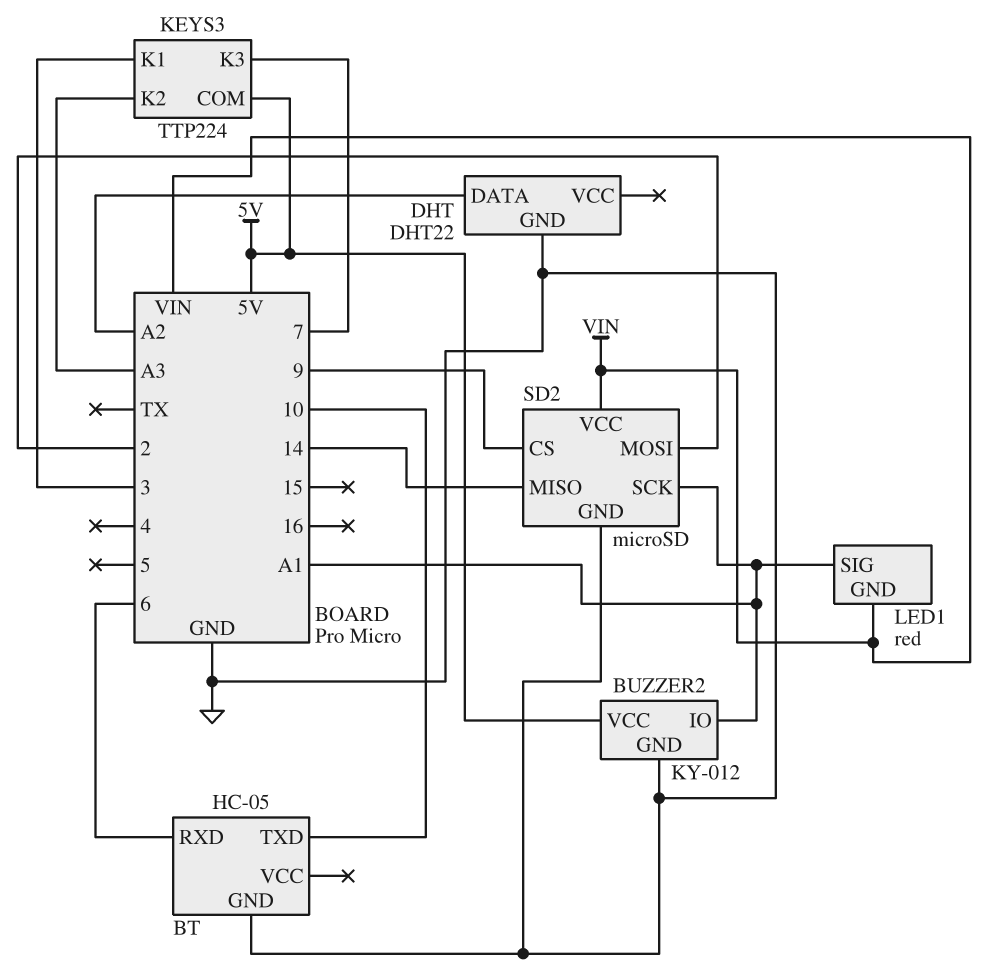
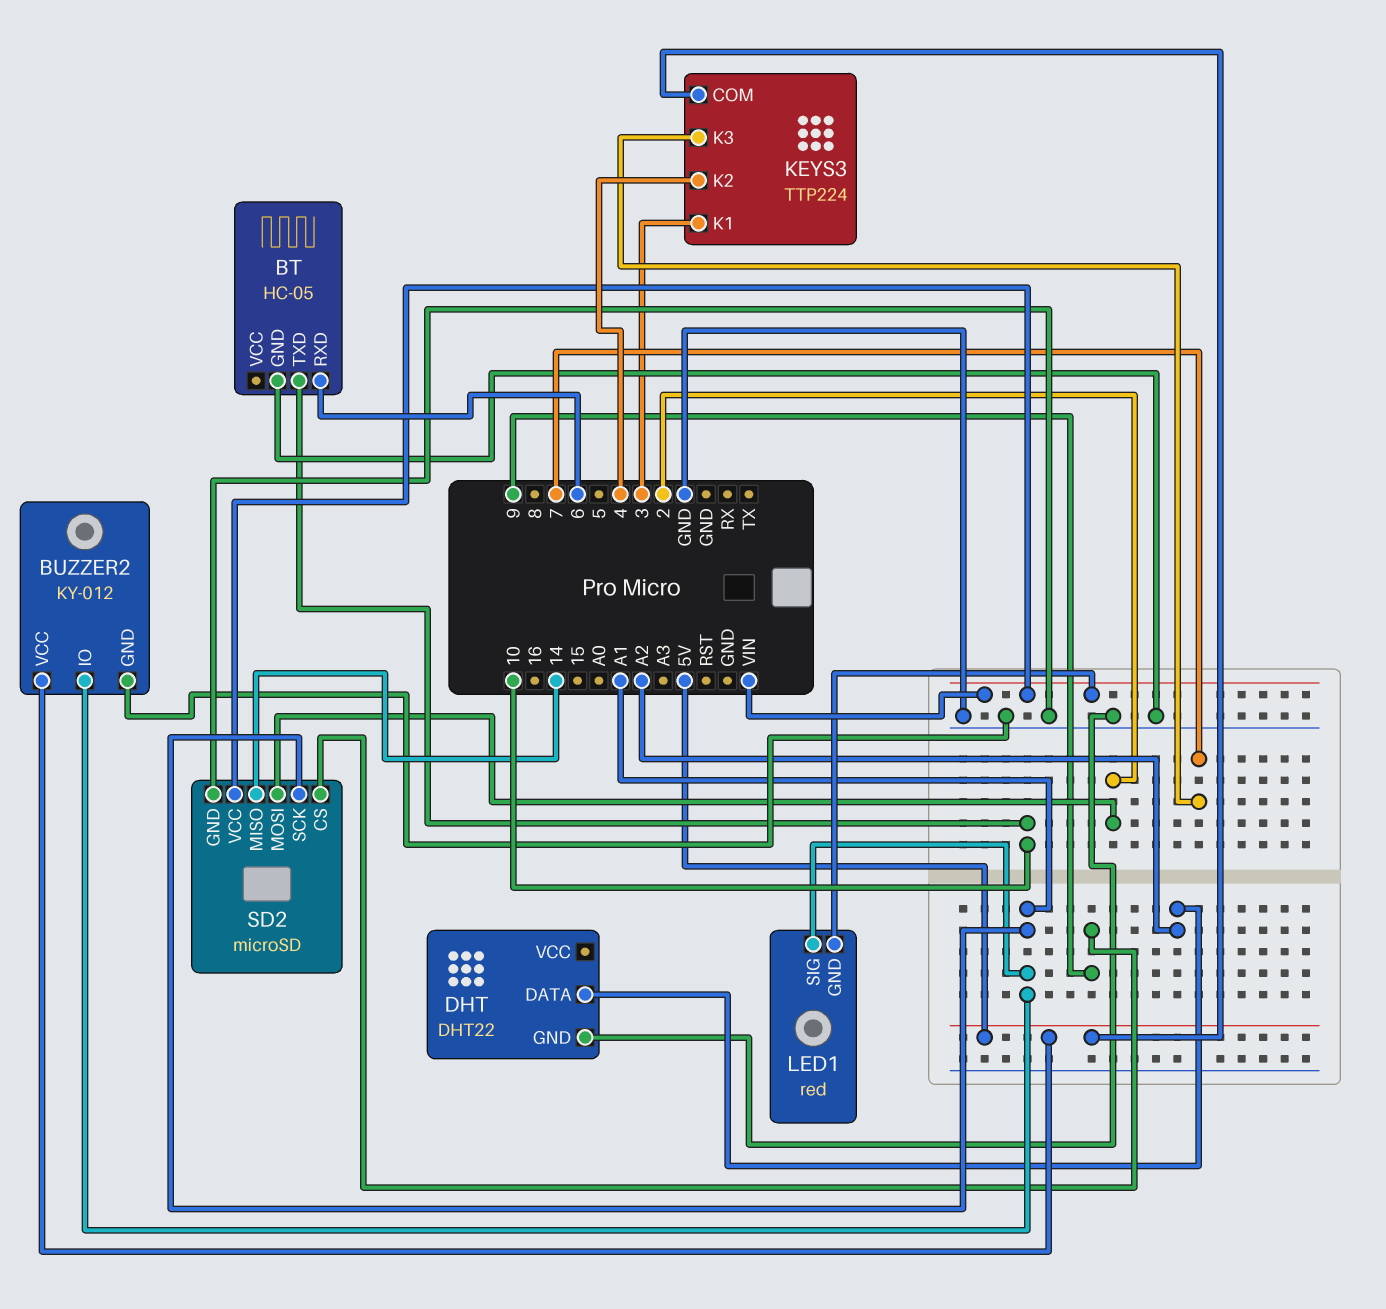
KEYS3 pin K2: A3 -> 4

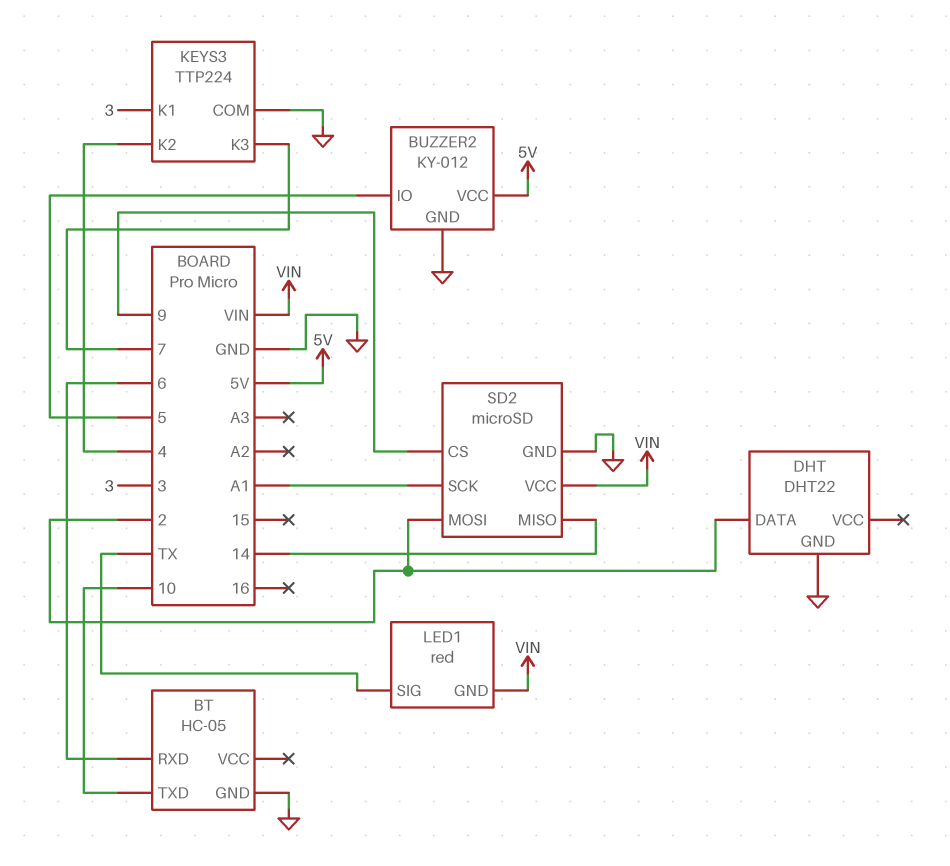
BUZZER2 pin IO: A1 -> 5
DHT pin DATA: A2 -> 2
KEYS3 pin COM: 5V -> GND
LED1 pin SIG: A1 -> TX

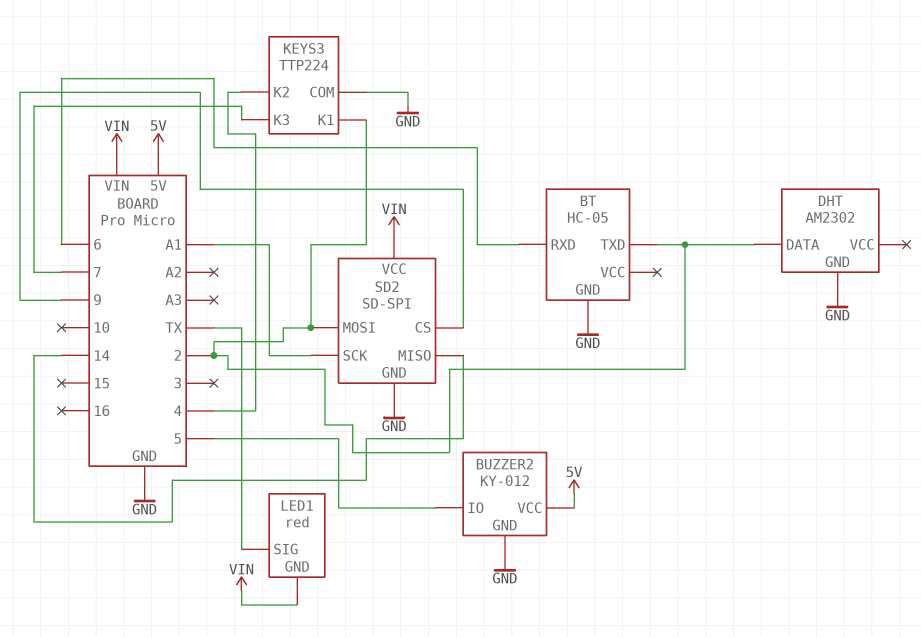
BT pin TXD: 10 -> 2
DHT: DHT22 -> AM2302
KEYS3 pin K1: 3 -> 2
SD2: microSD -> SD-SPI

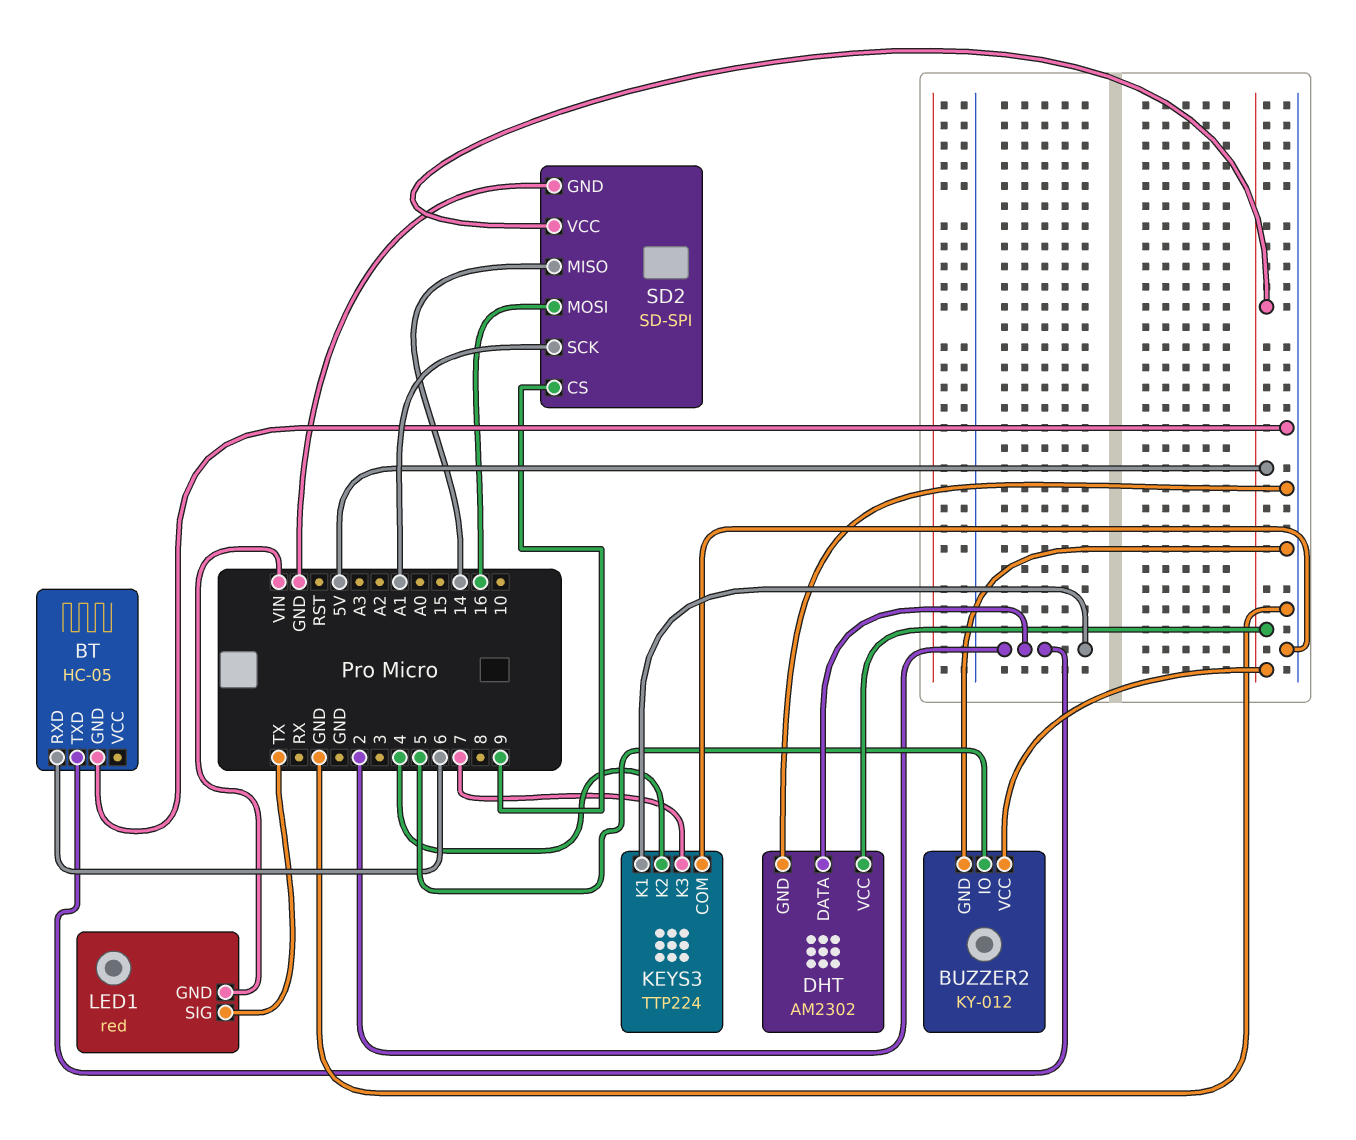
DHT pin VCC: none -> 5V
SD2 pin MOSI: 2 -> 16
SD2 pin VCC: VIN -> 5V

